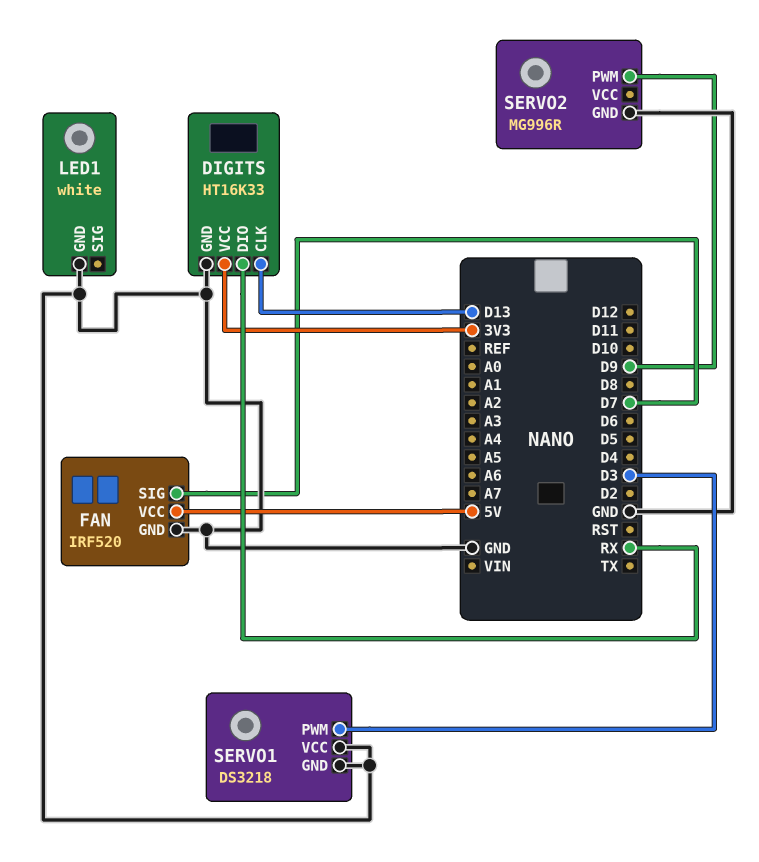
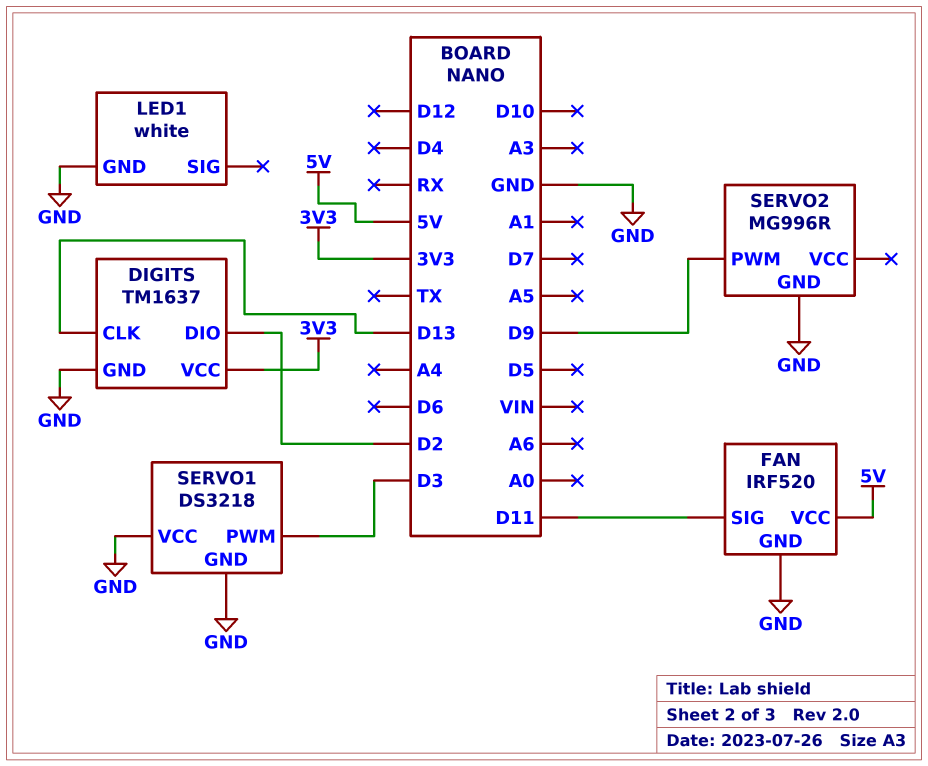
DIGITS: HT16K33 -> TM1637
DIGITS pin DIO: RX -> D2
FAN pin SIG: D7 -> D11

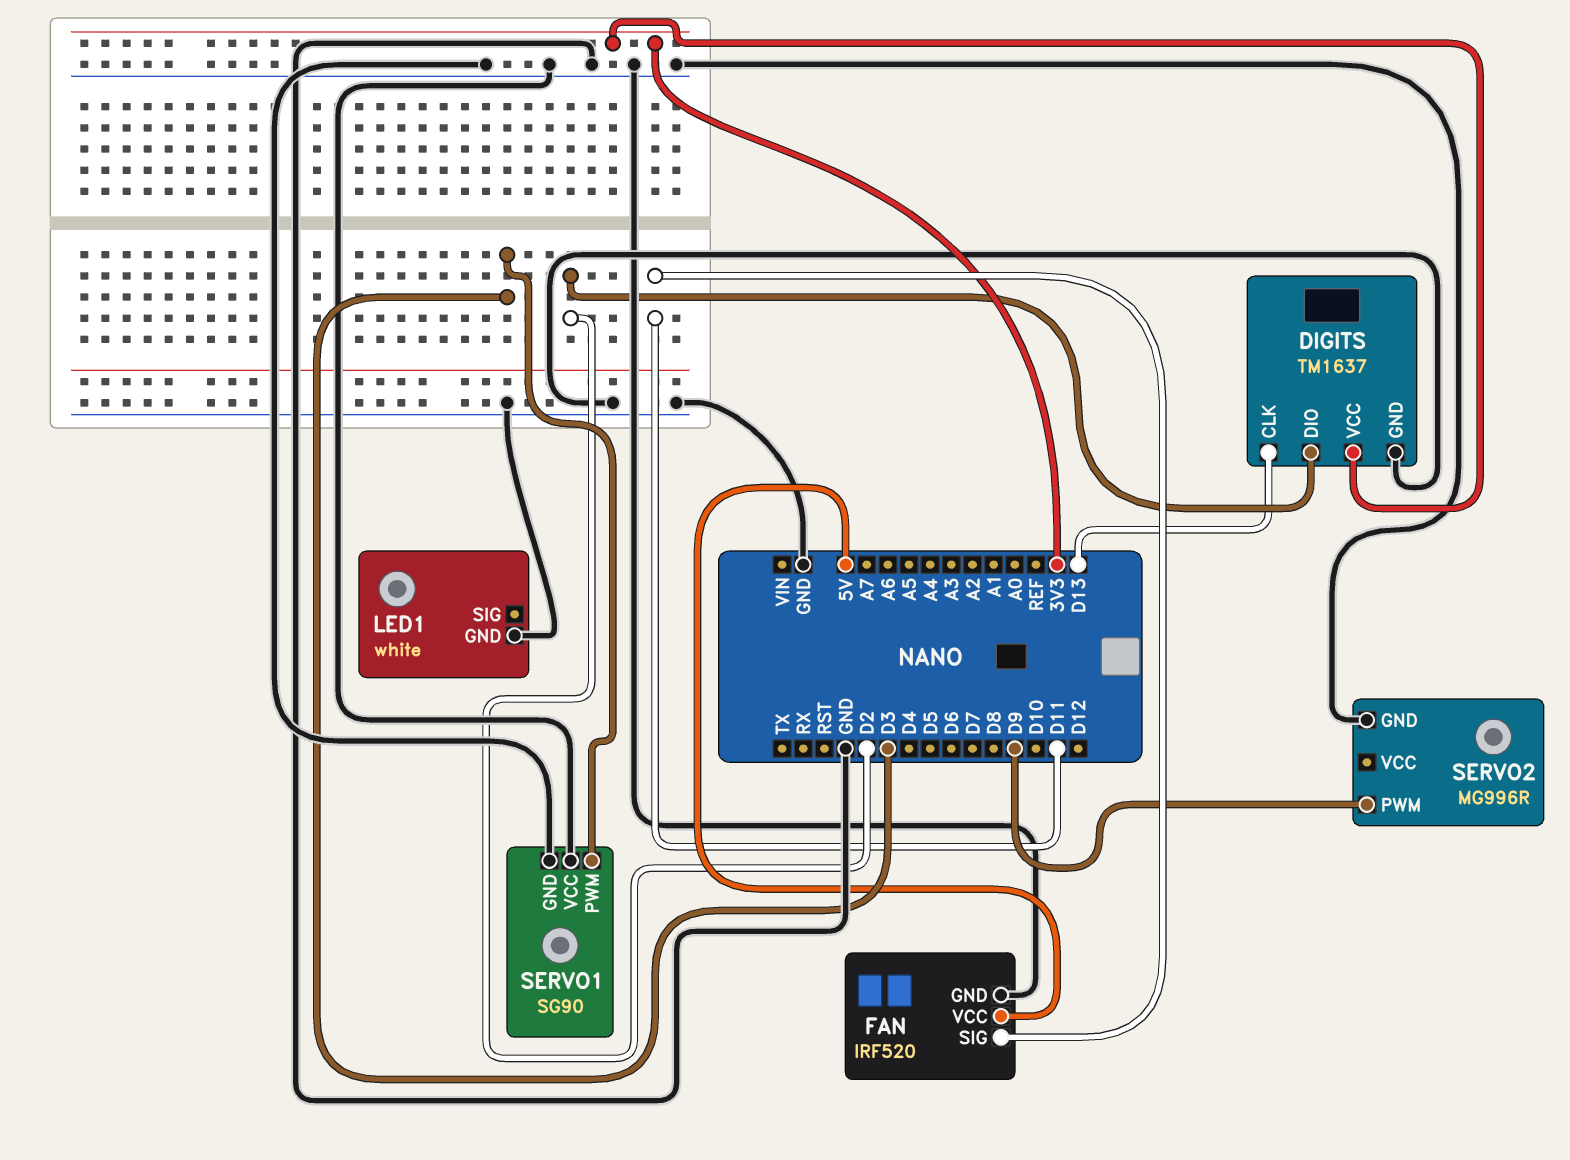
SERVO1: DS3218 -> SG90

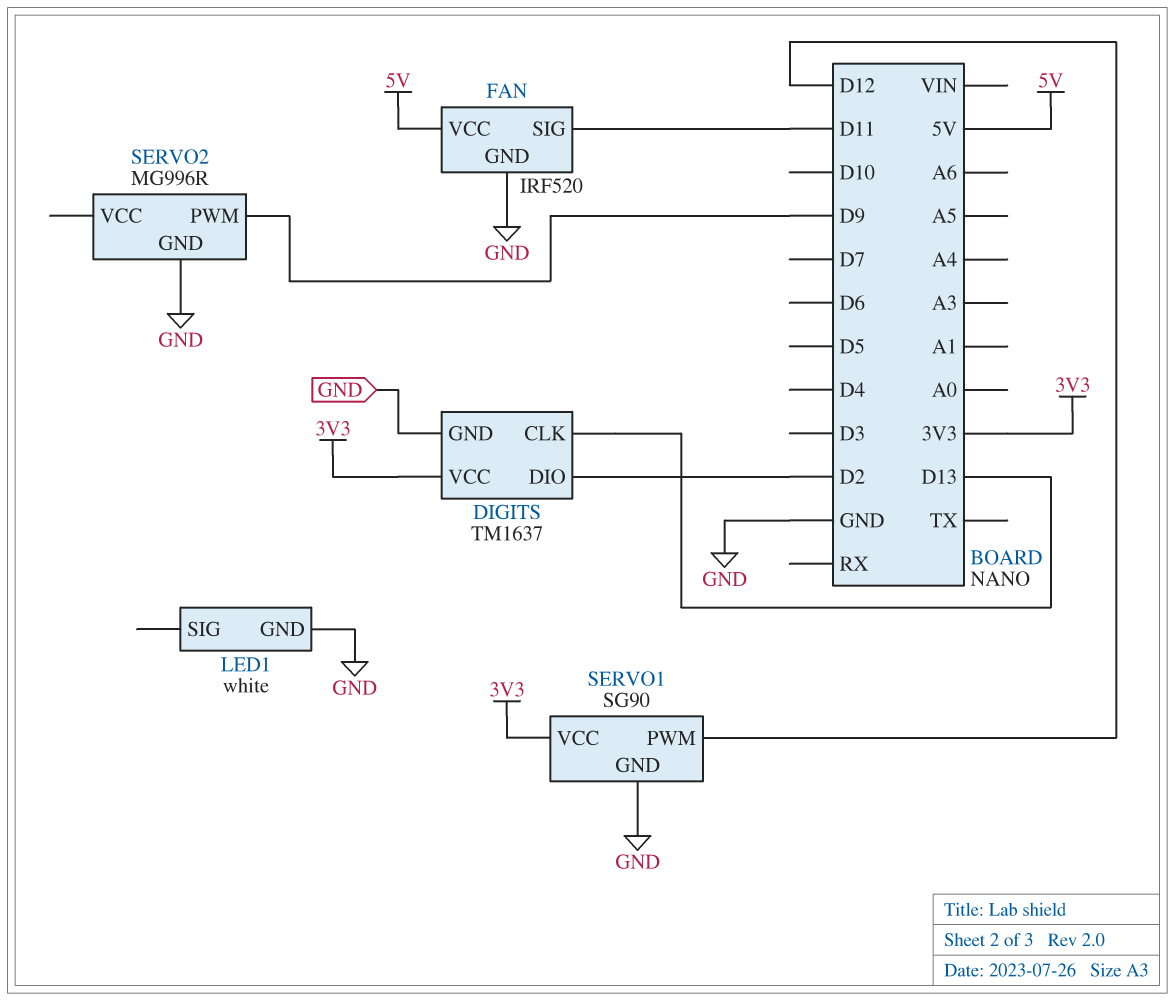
SERVO1 pin PWM: D3 -> D12
SERVO1 pin VCC: GND -> 3V3

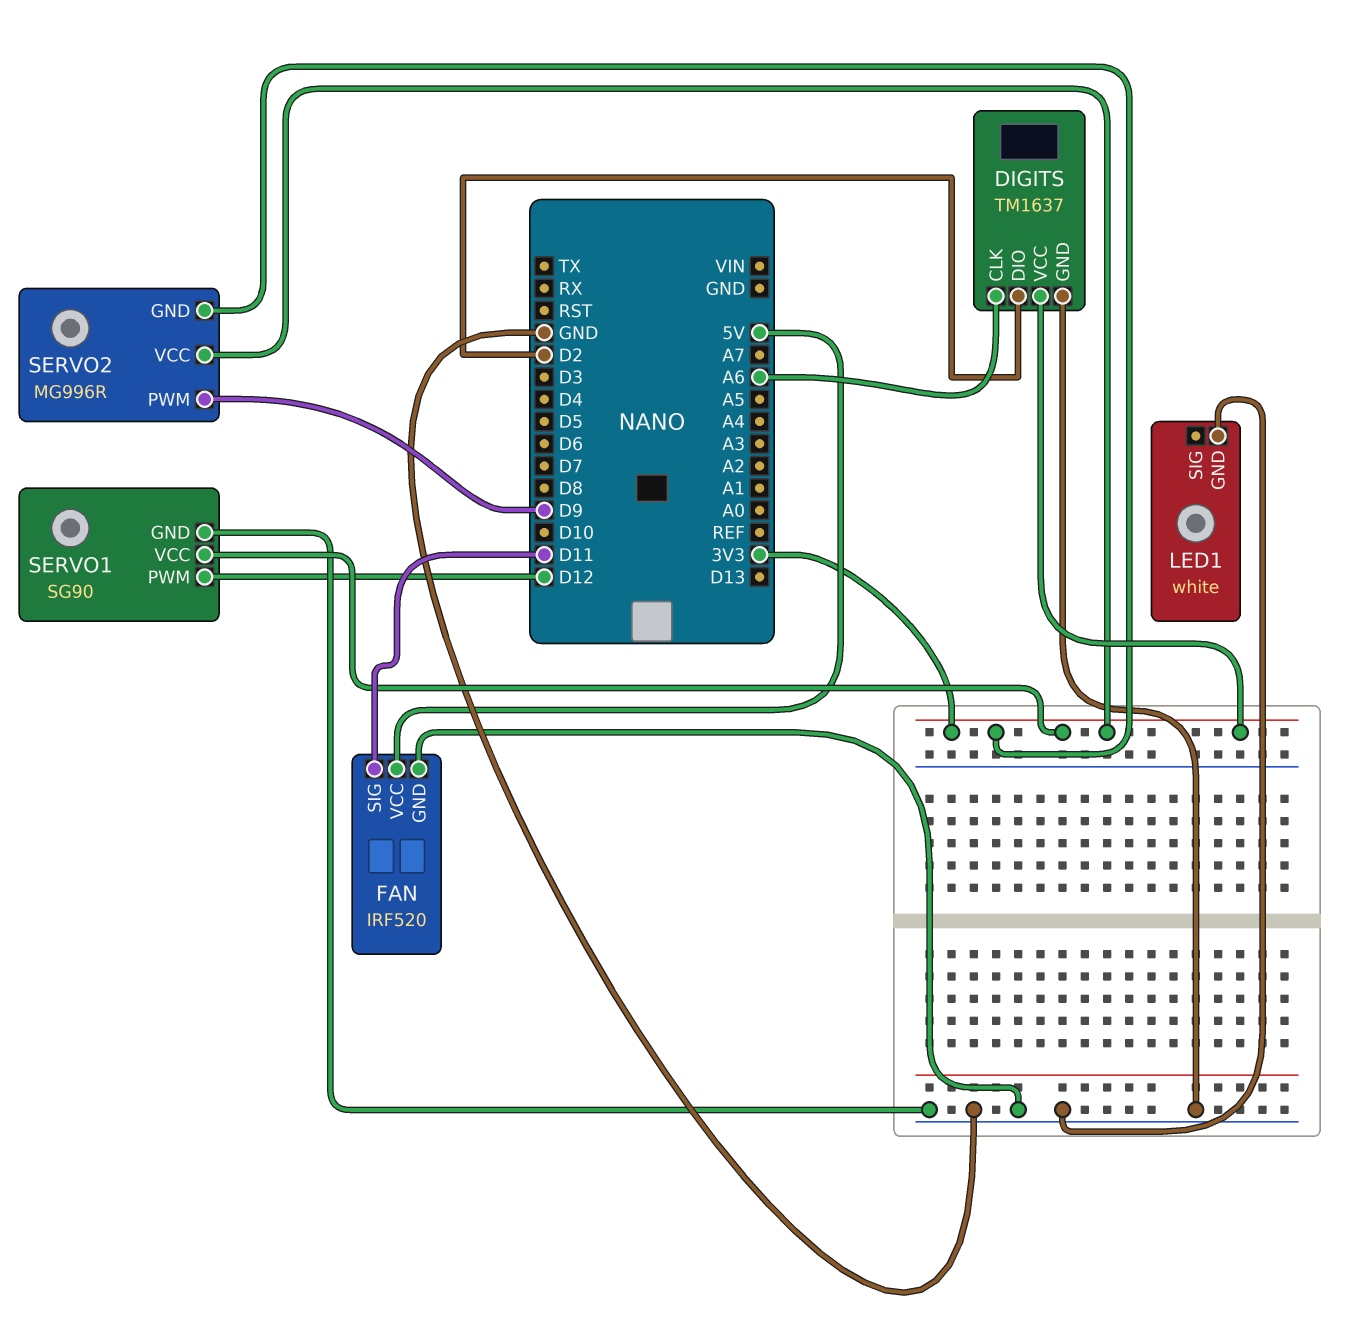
DIGITS pin CLK: D13 -> A6
SERVO2 pin GND: GND -> 3V3
SERVO2 pin VCC: none -> 3V3

